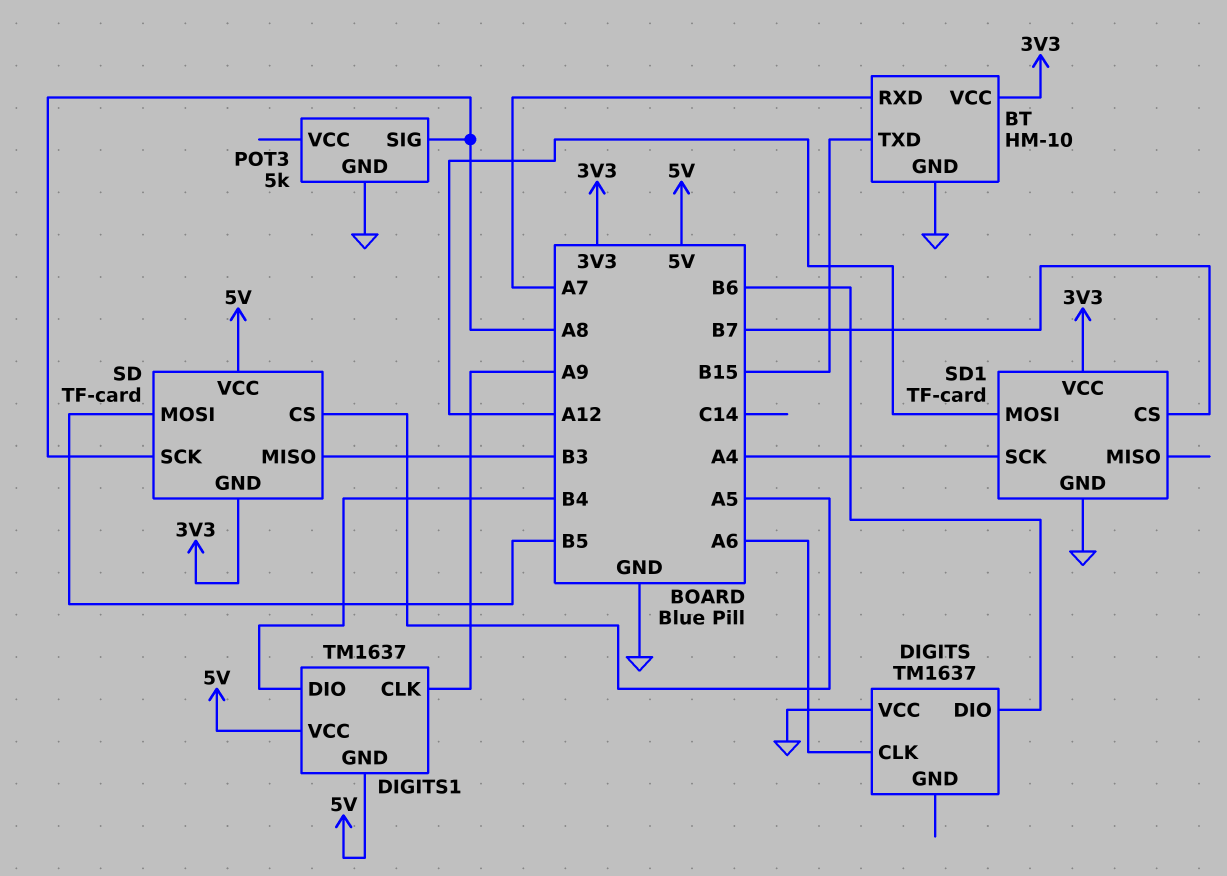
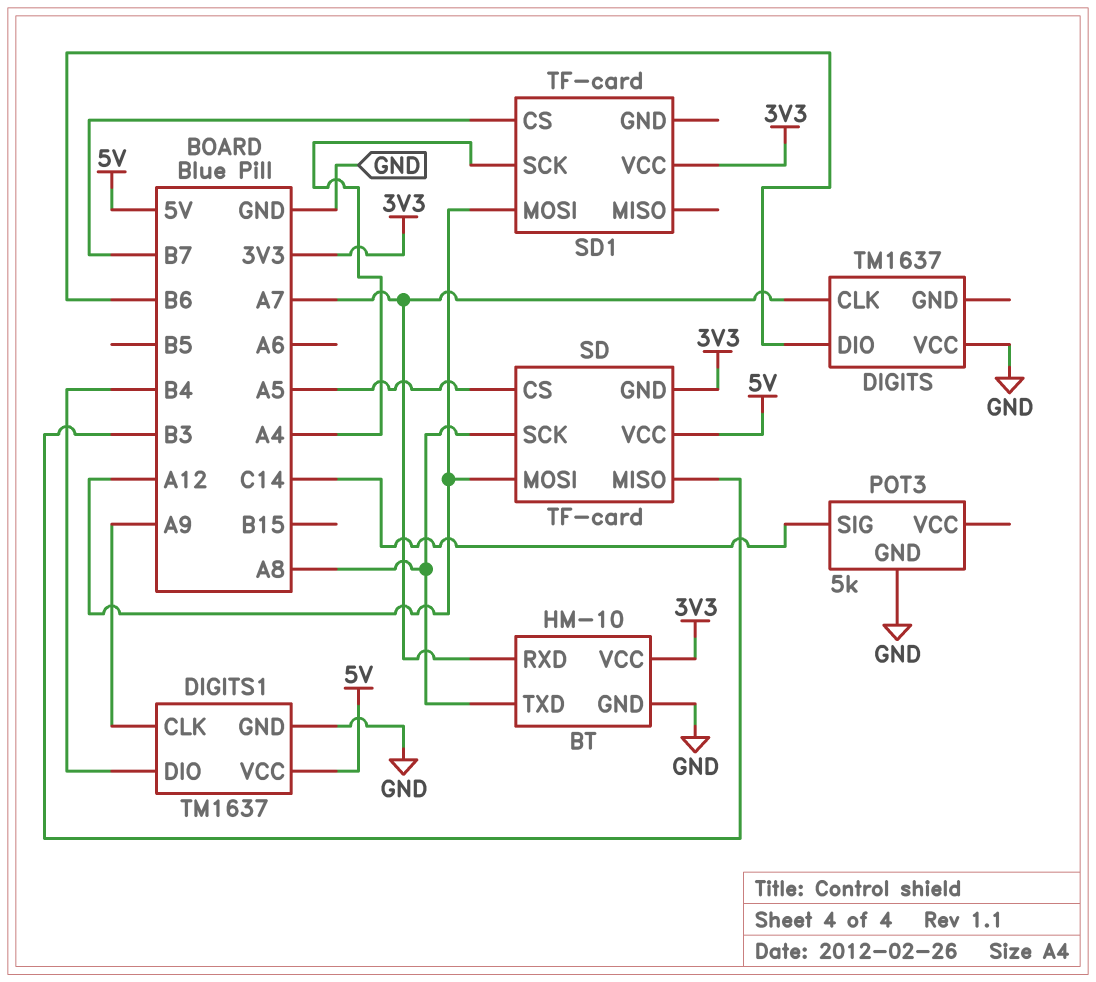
BT pin TXD: B15 -> A8
DIGITS pin CLK: A6 -> A7
DIGITS1 pin GND: 5V -> GND
POT3 pin SIG: A8 -> C14
SD pin MOSI: B5 -> A12
SD1 pin GND: GND -> none

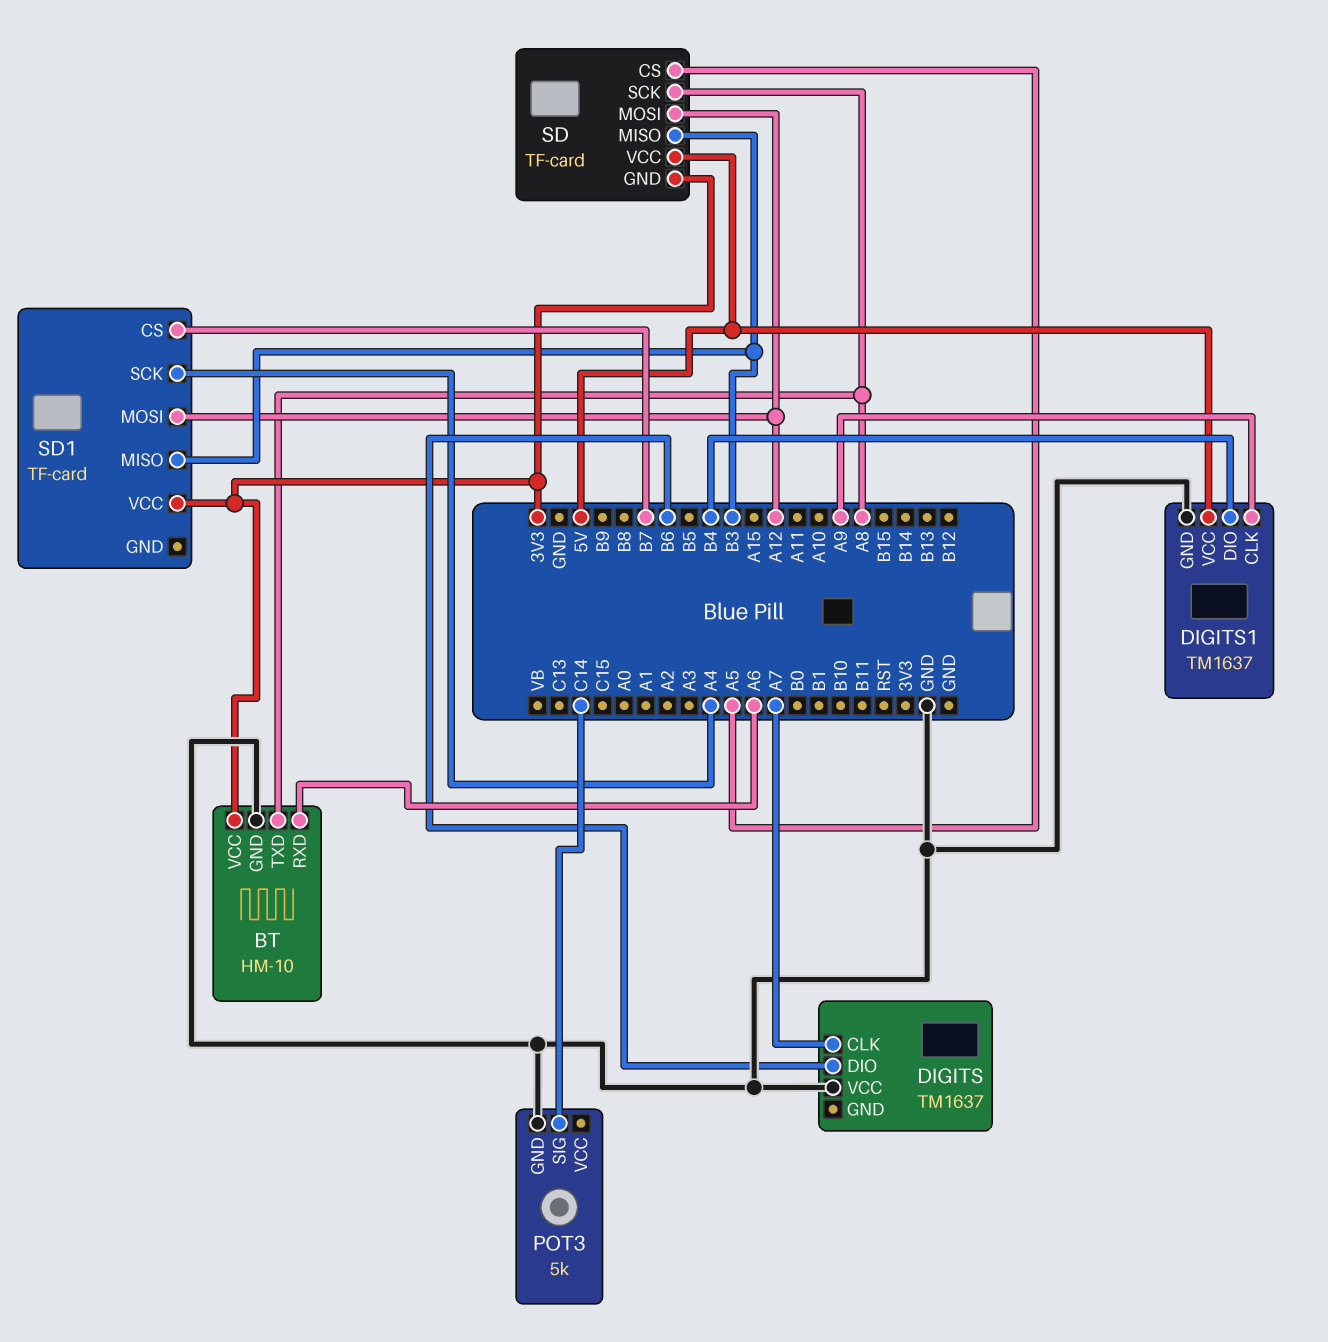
BT pin RXD: A7 -> A6
SD1 pin MISO: none -> B3

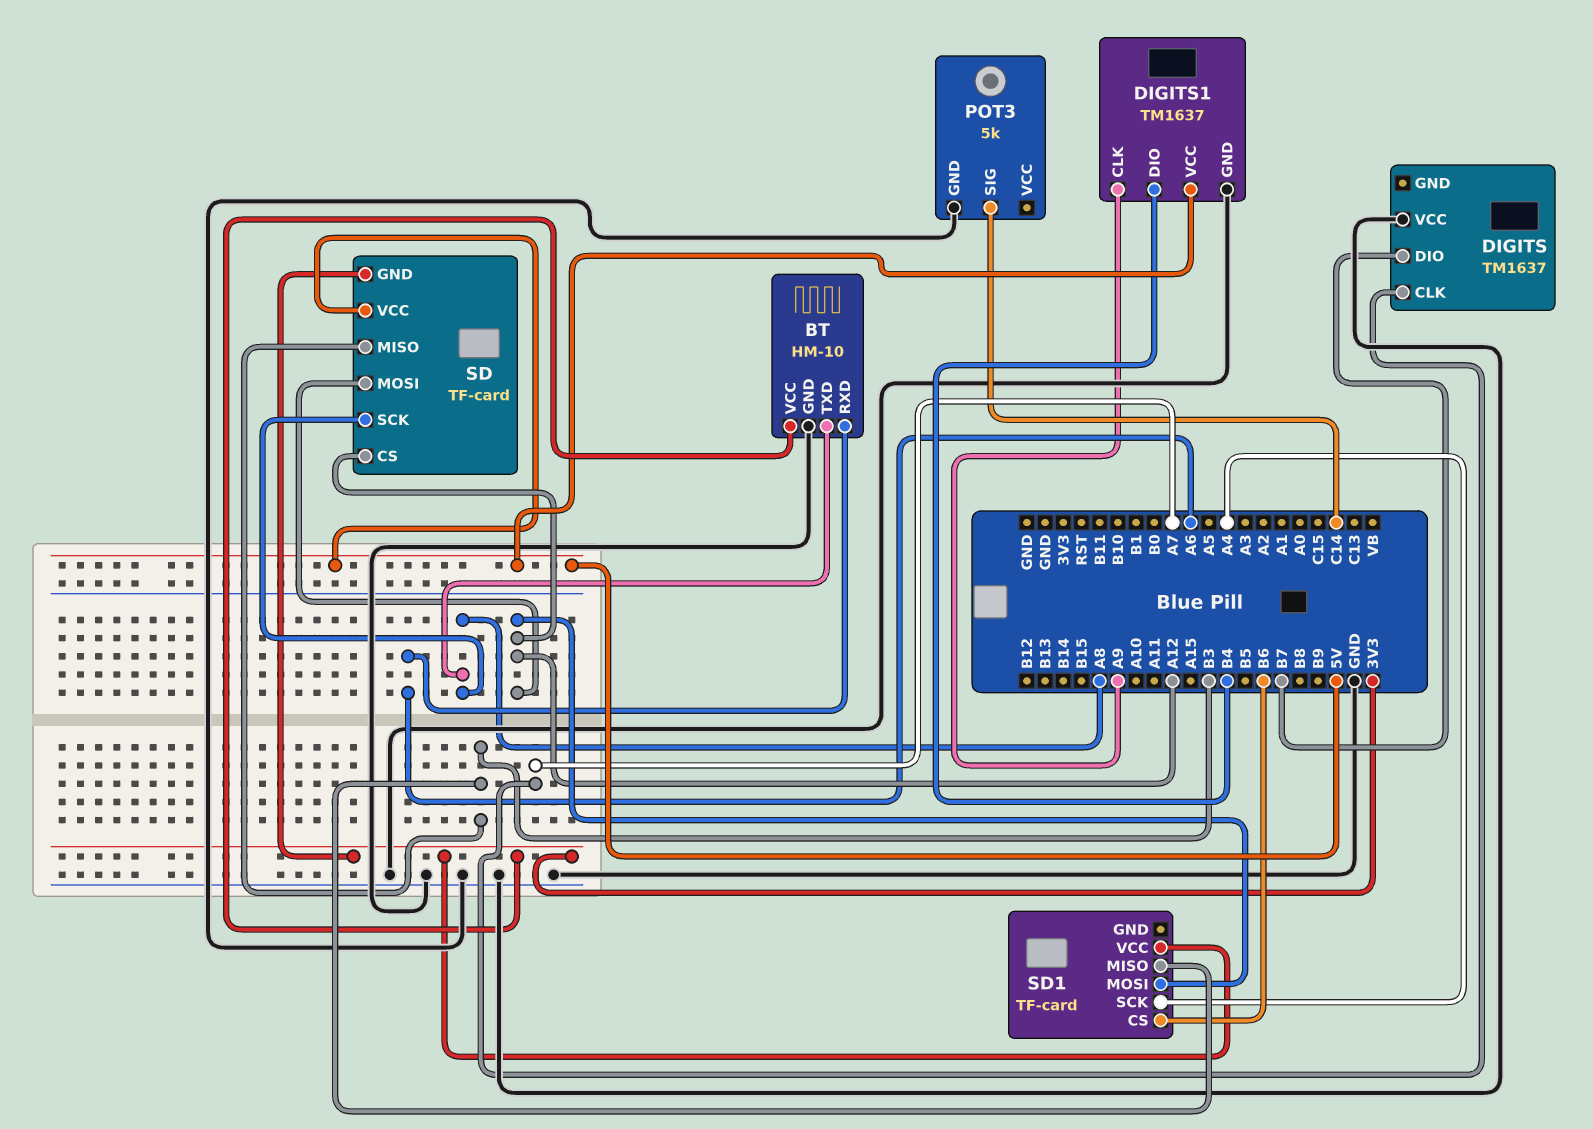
DIGITS pin DIO: B6 -> B7
SD pin CS: A5 -> A12
SD1 pin CS: B7 -> B6

